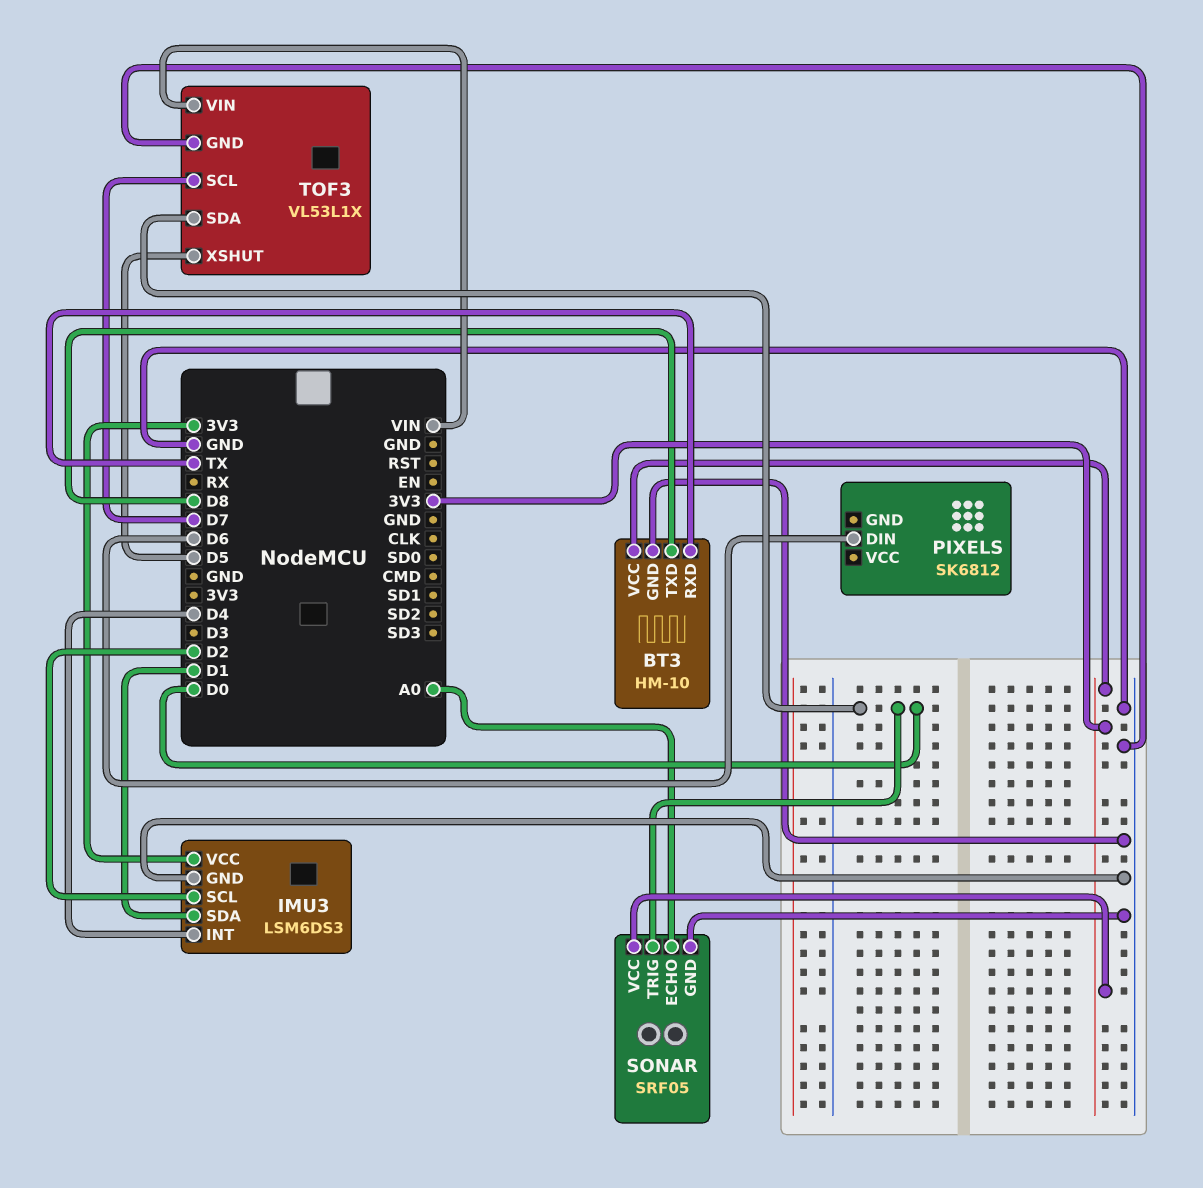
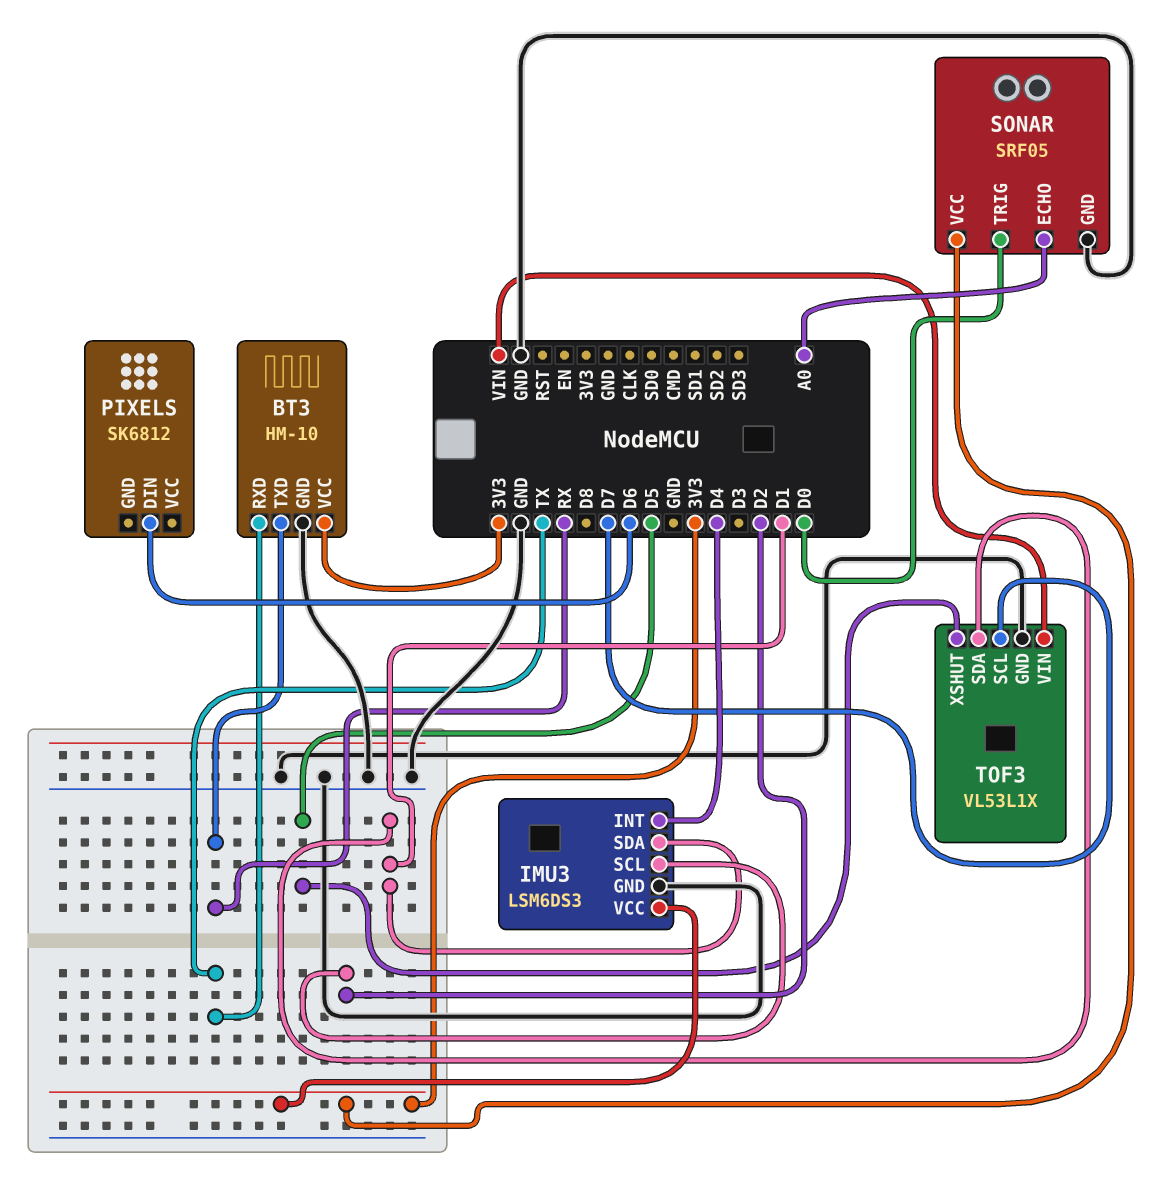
BT3 pin TXD: D8 -> RX
TOF3 pin SDA: D0 -> D1

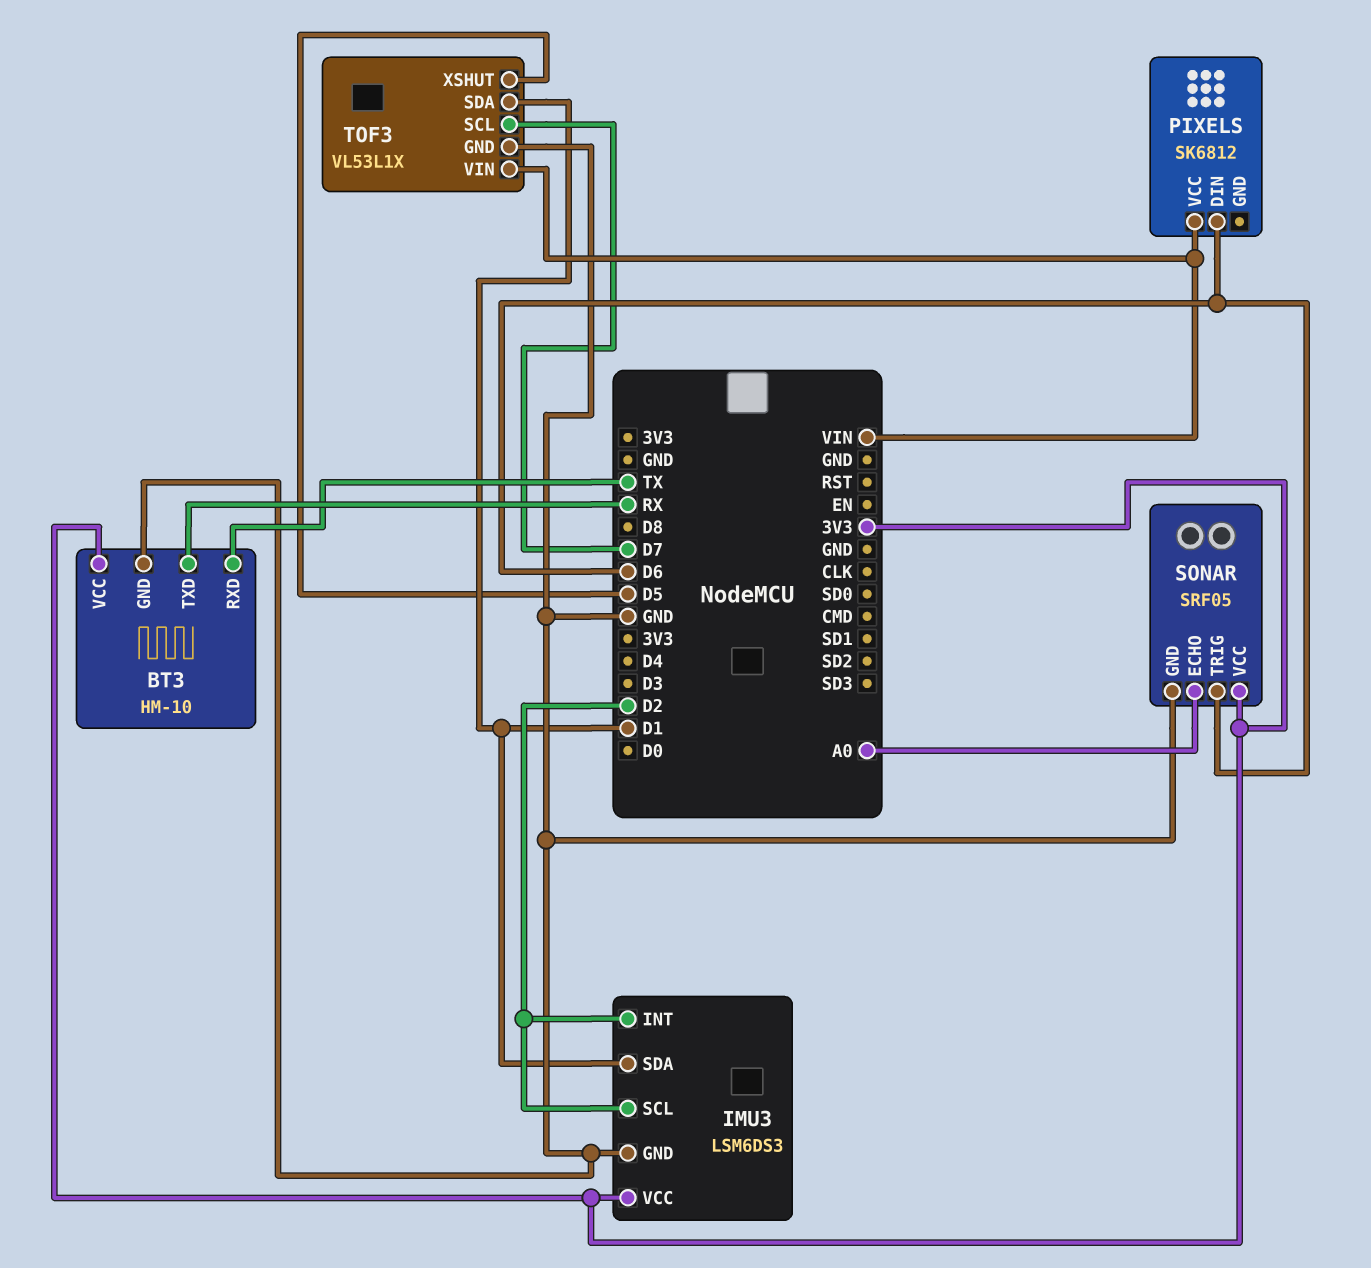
IMU3 pin INT: D4 -> D2
PIXELS pin VCC: none -> VIN
SONAR pin TRIG: D0 -> D6

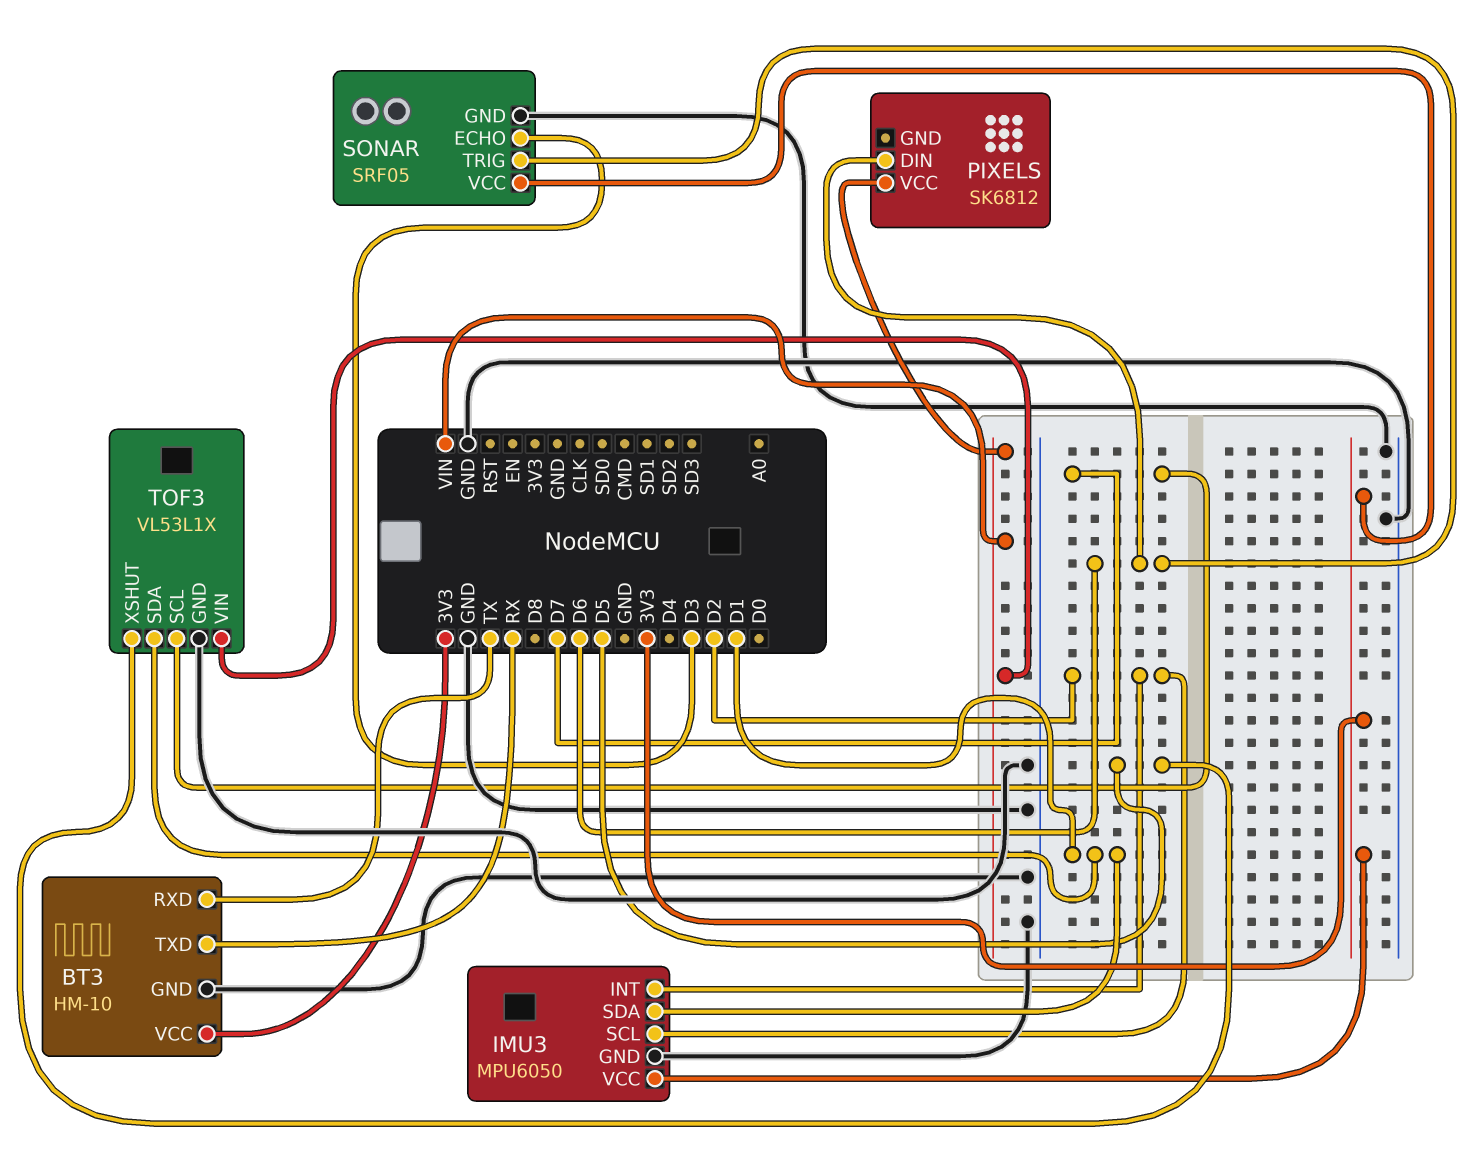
IMU3: LSM6DS3 -> MPU6050
SONAR pin ECHO: A0 -> D3

